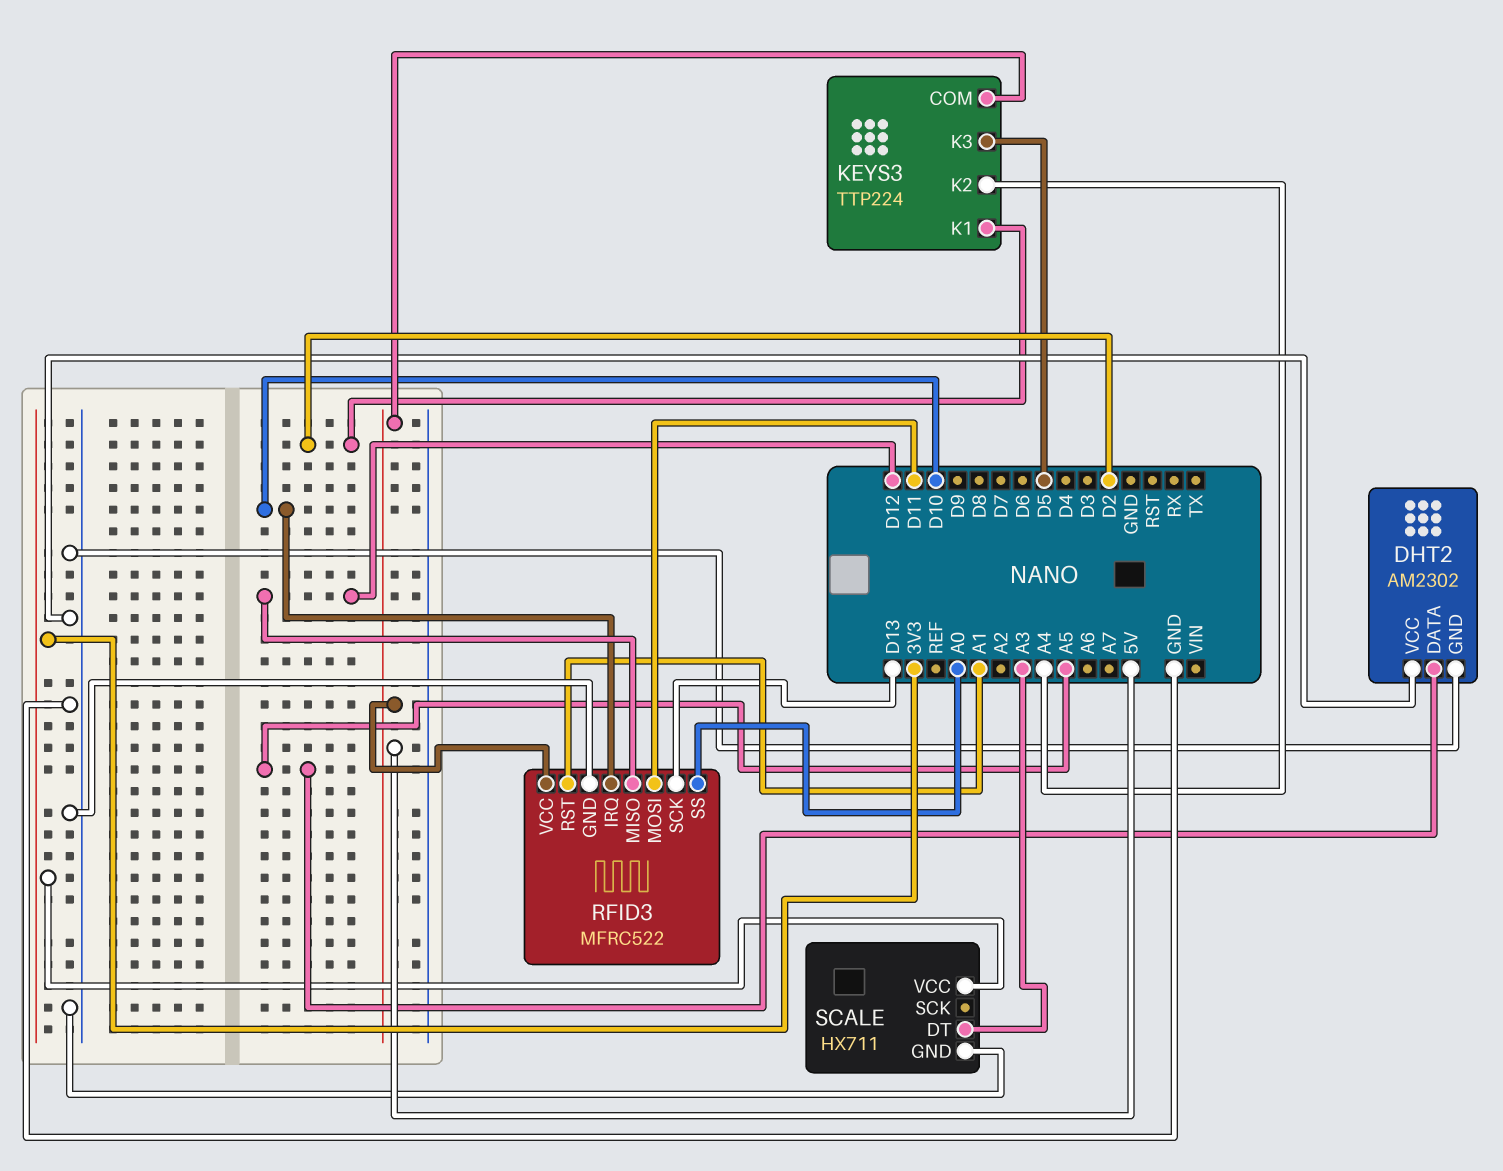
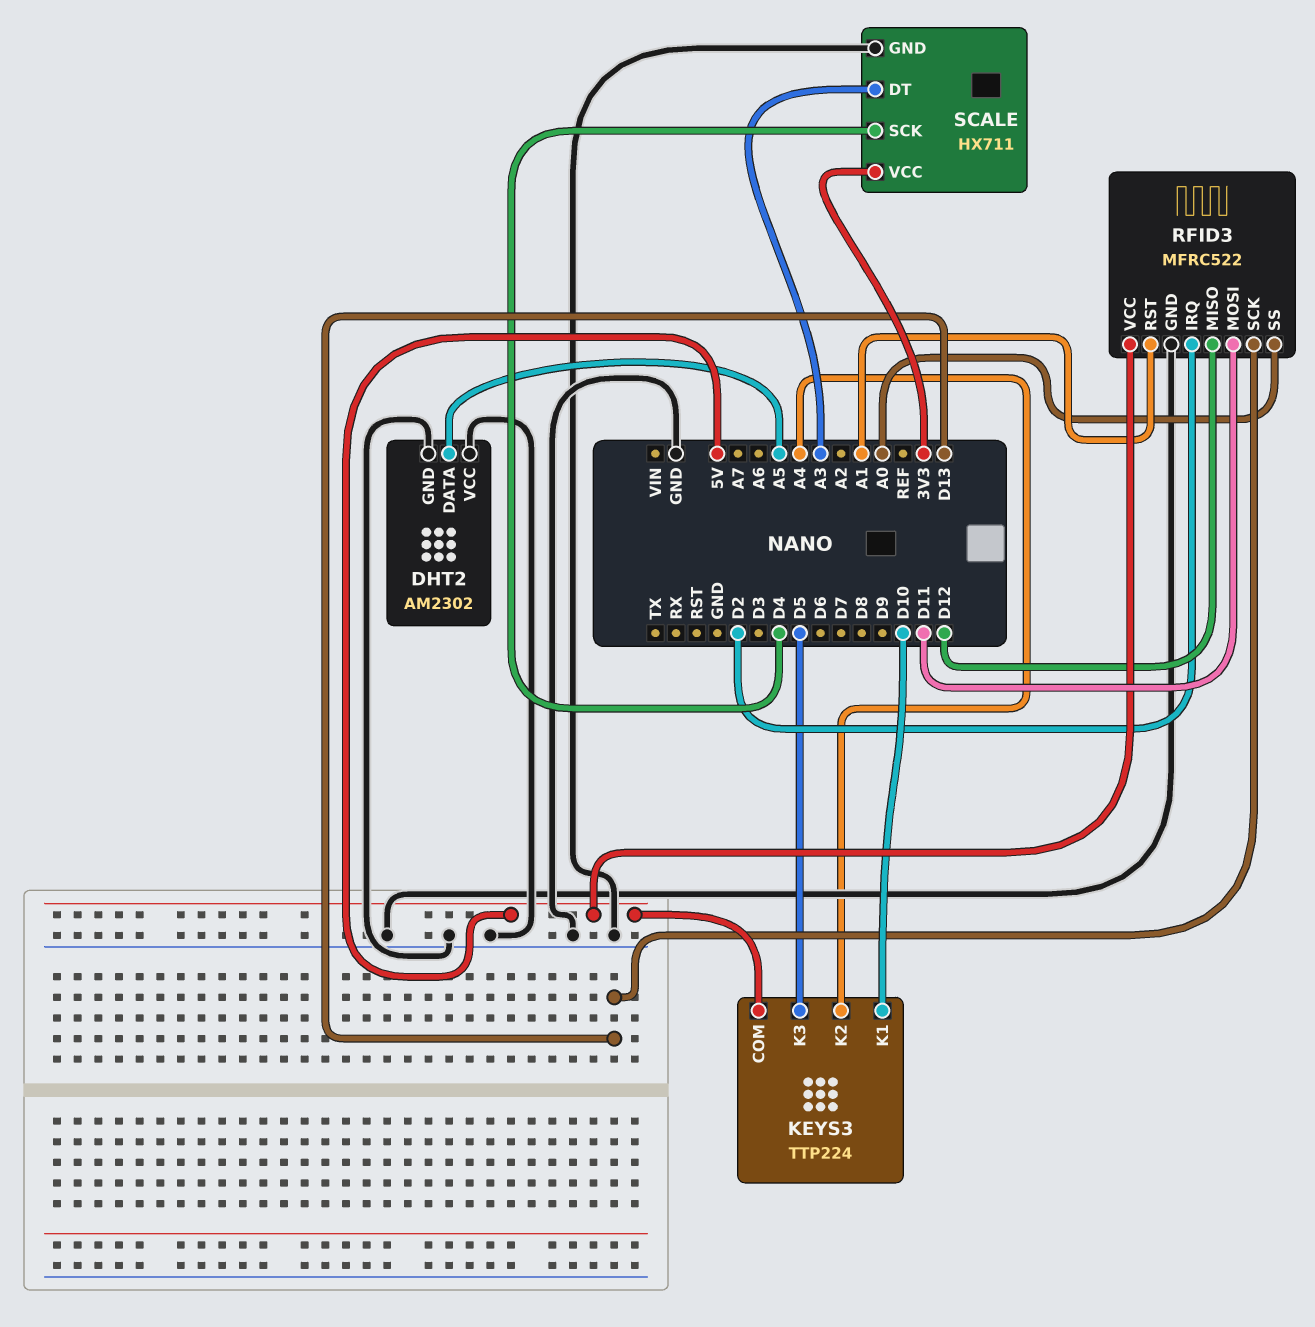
KEYS3 pin K1: D2 -> D10
RFID3 pin IRQ: D10 -> D2
SCALE pin SCK: none -> D4

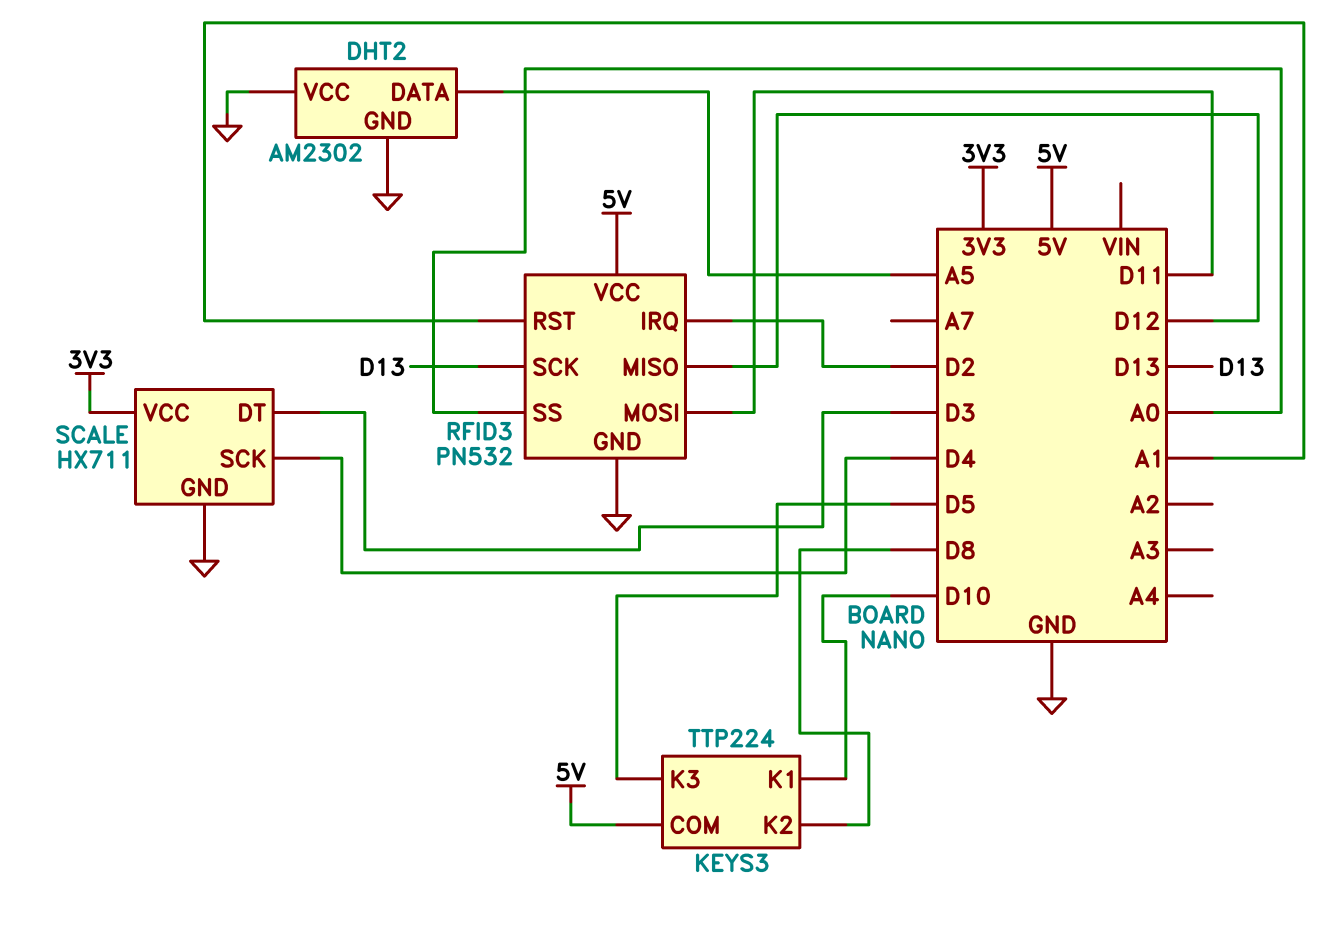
KEYS3 pin K2: A4 -> D8
RFID3: MFRC522 -> PN532
SCALE pin DT: A3 -> D3

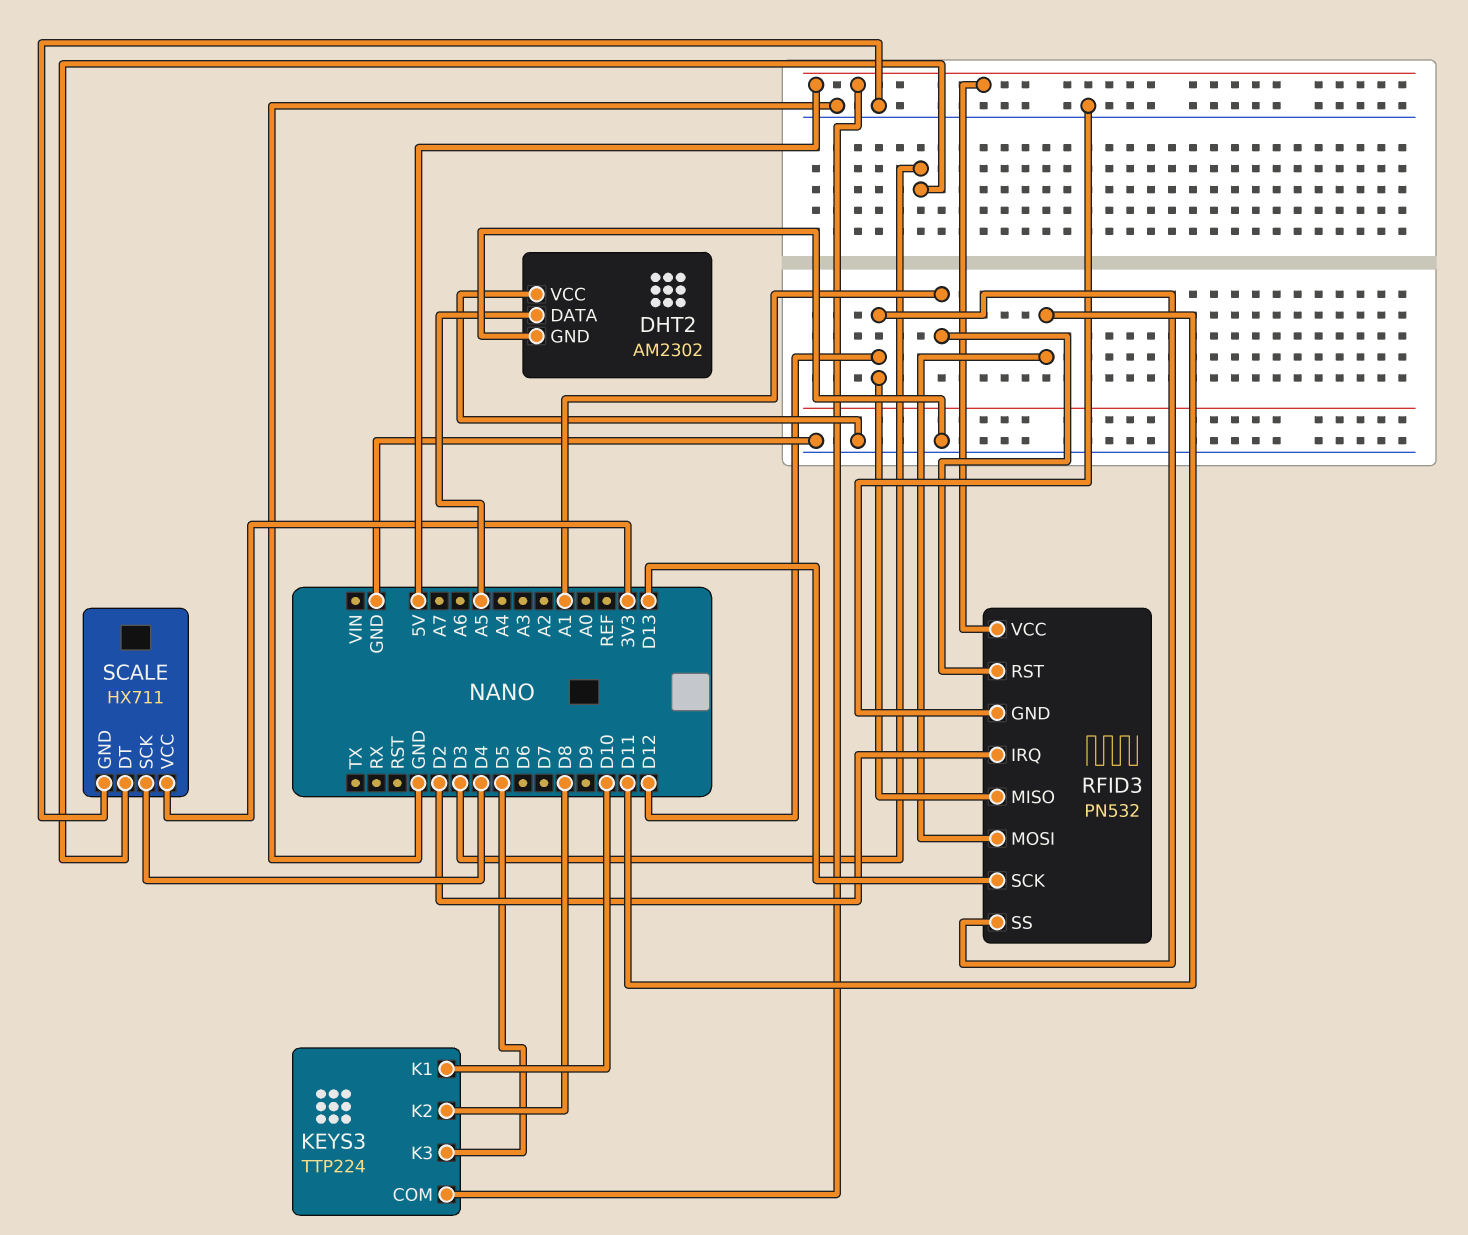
RFID3 pin SS: A0 -> D12

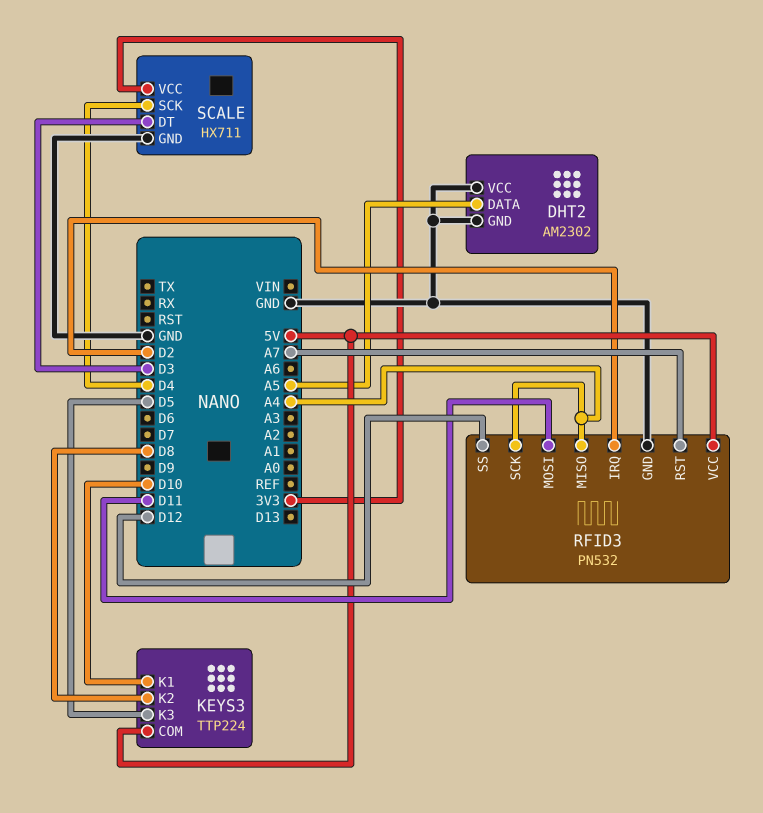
RFID3 pin MISO: D12 -> A4
RFID3 pin RST: A1 -> A7
RFID3 pin SCK: D13 -> A4

